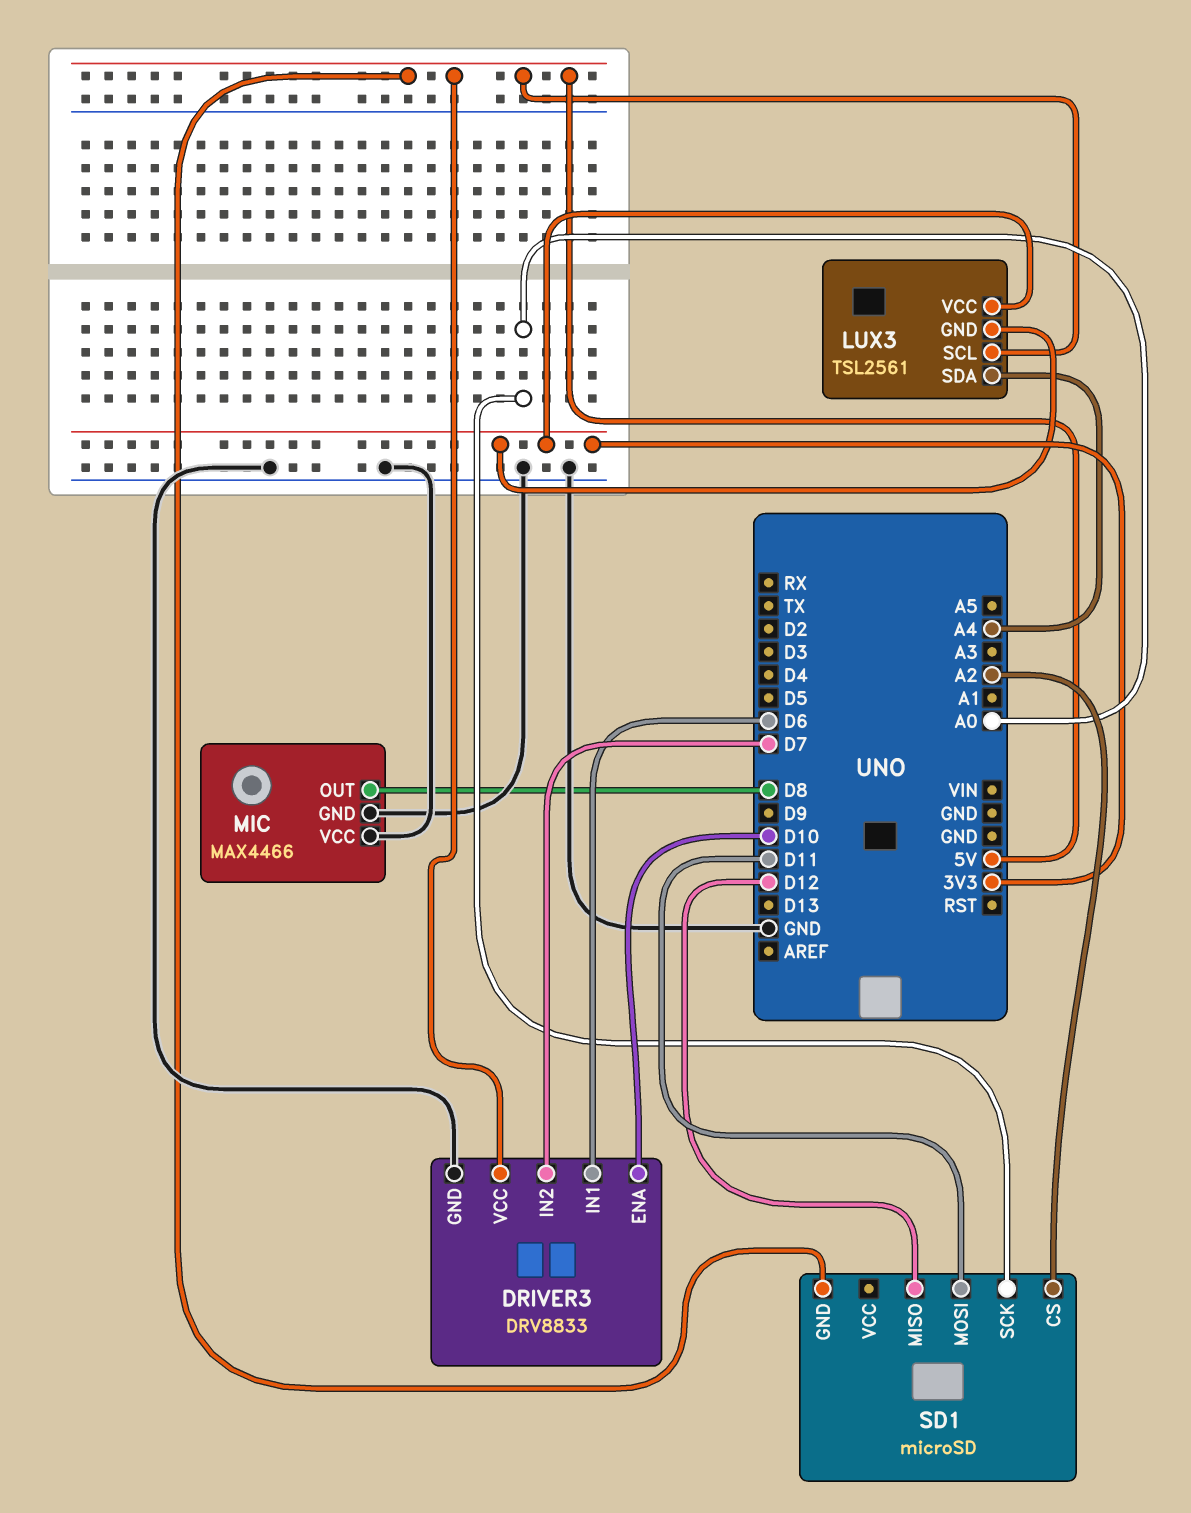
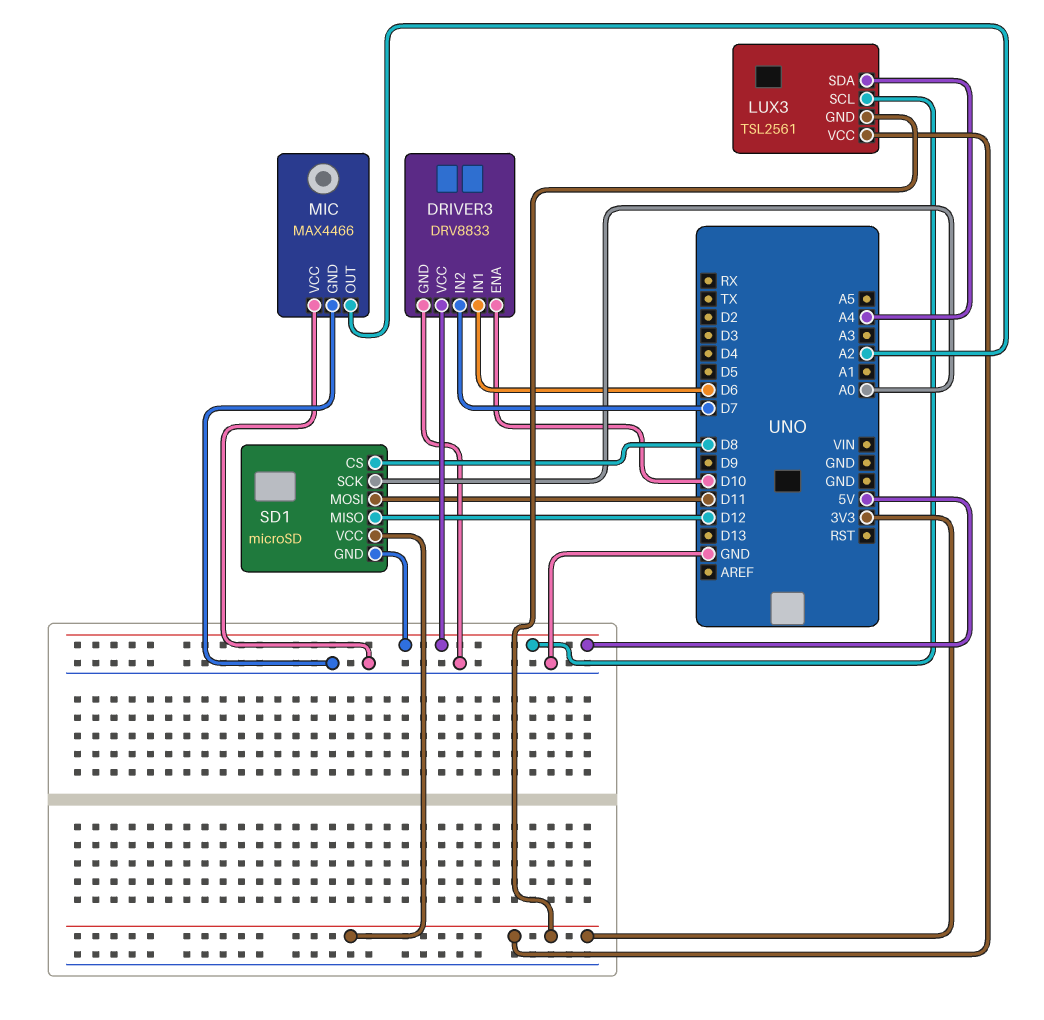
MIC pin OUT: D8 -> A2
SD1 pin CS: A2 -> D8
SD1 pin VCC: none -> 3V3

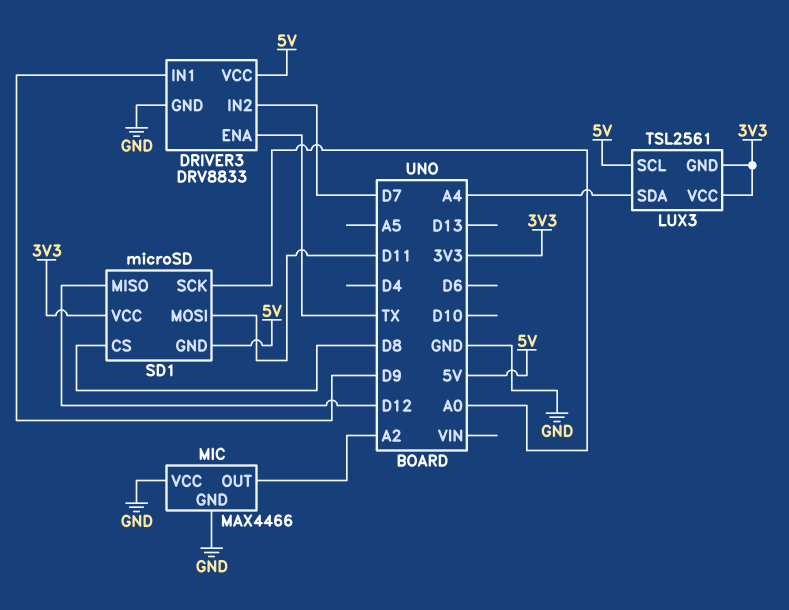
DRIVER3 pin ENA: D10 -> TX
DRIVER3 pin IN1: D6 -> D9

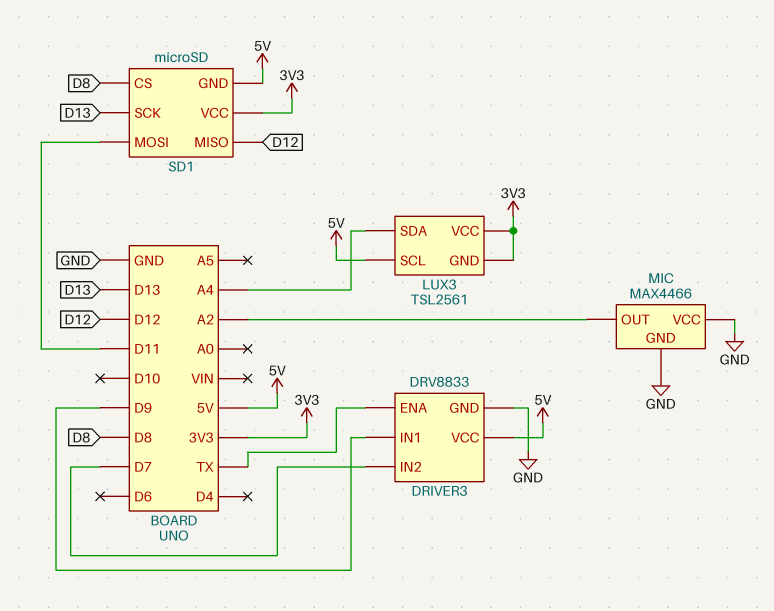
SD1 pin SCK: A0 -> D13

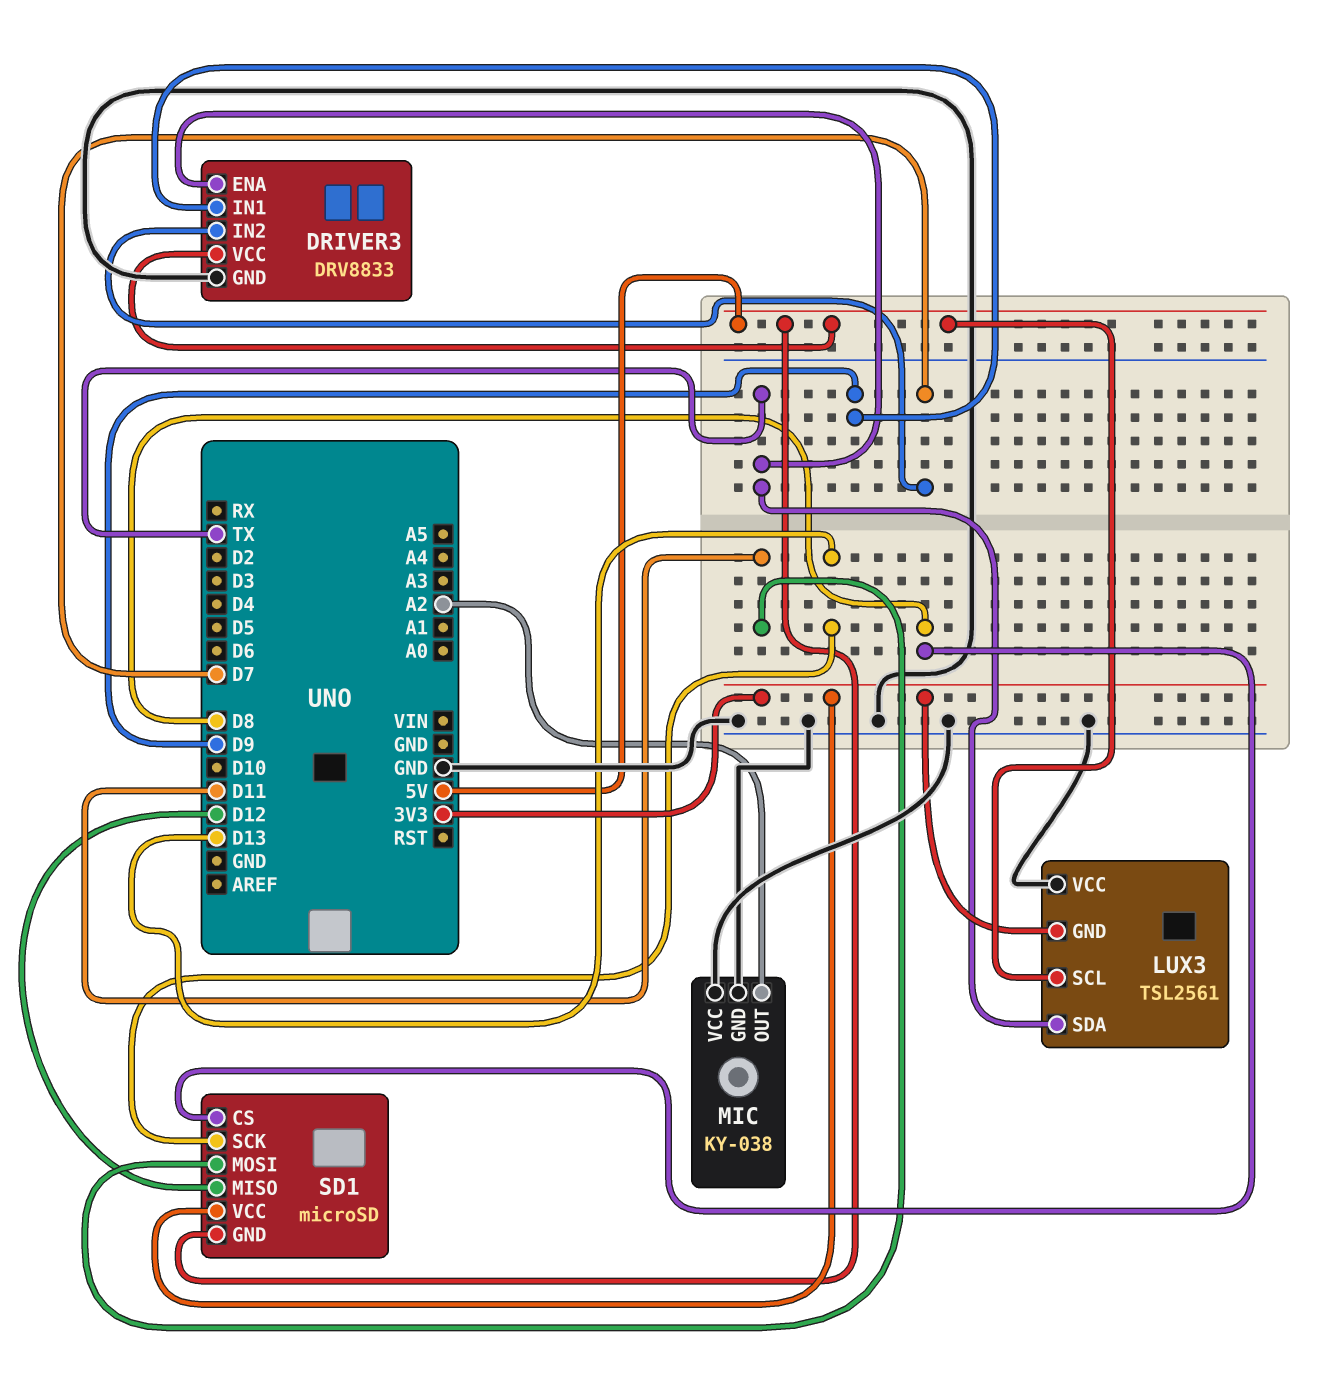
LUX3 pin SDA: A4 -> TX
LUX3 pin VCC: 3V3 -> GND
MIC: MAX4466 -> KY-038

